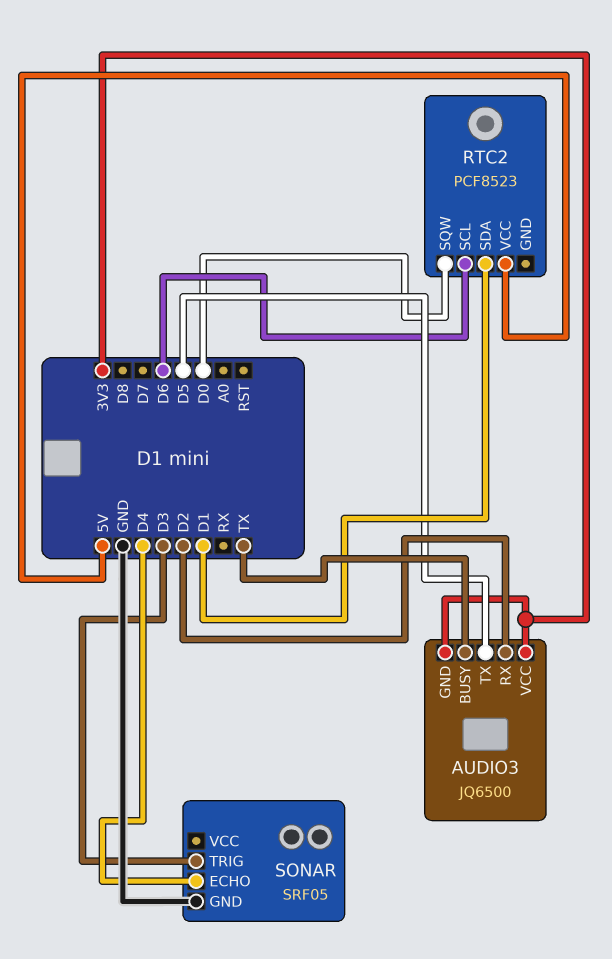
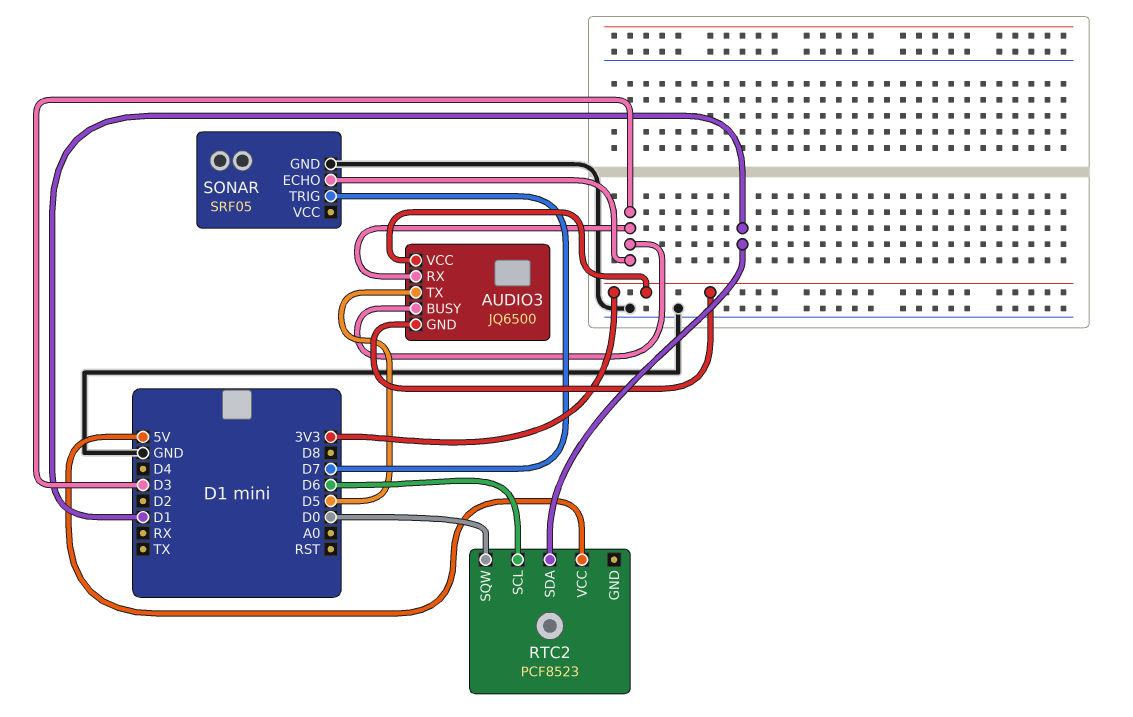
AUDIO3 pin BUSY: TX -> D3
AUDIO3 pin RX: D2 -> D3
SONAR pin ECHO: D4 -> D3
SONAR pin TRIG: D3 -> D7

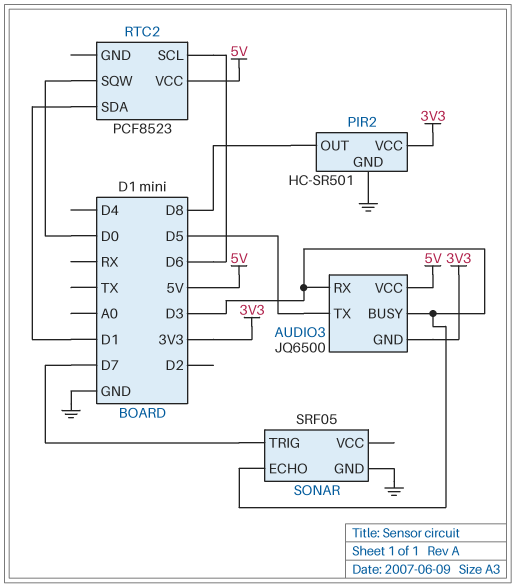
AUDIO3 pin VCC: 3V3 -> 5V
PIR2: none -> HC-SR501
PIR2 pin GND: none -> GND
PIR2 pin OUT: none -> D8
PIR2 pin VCC: none -> 3V3

